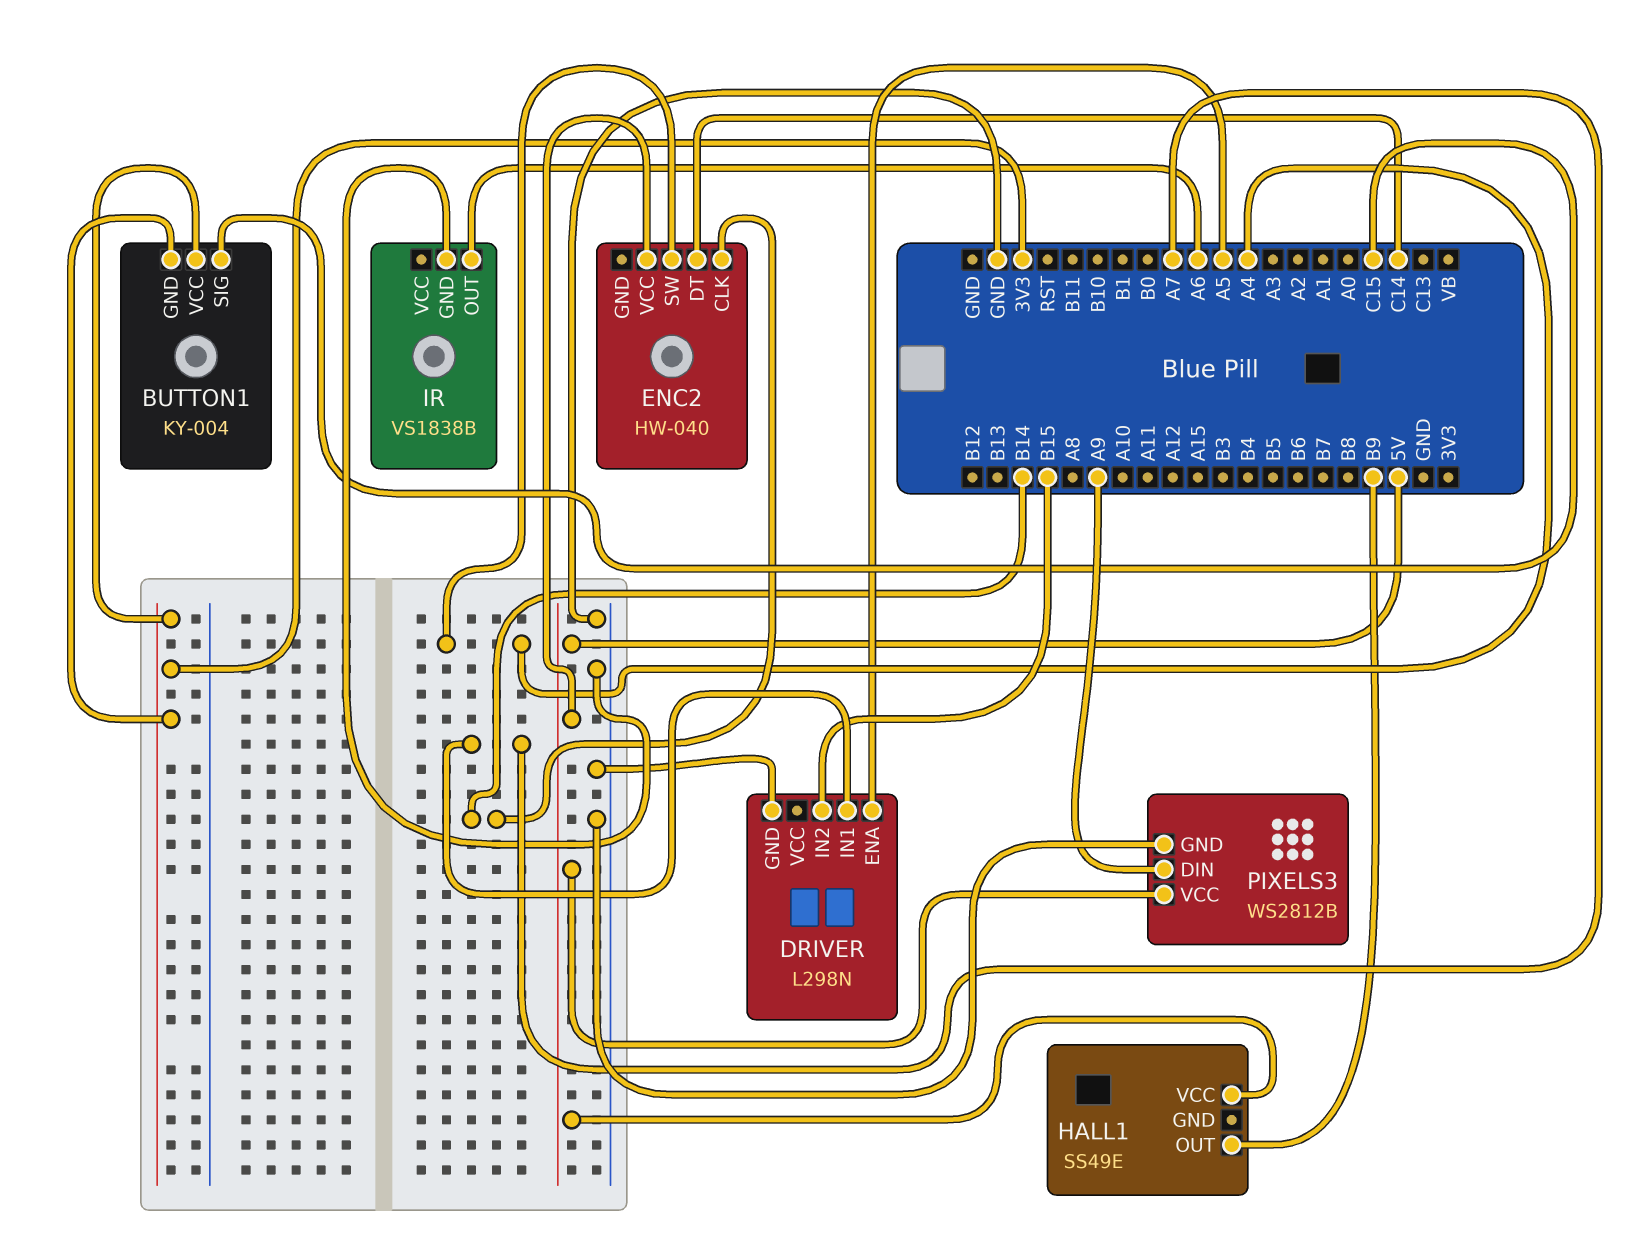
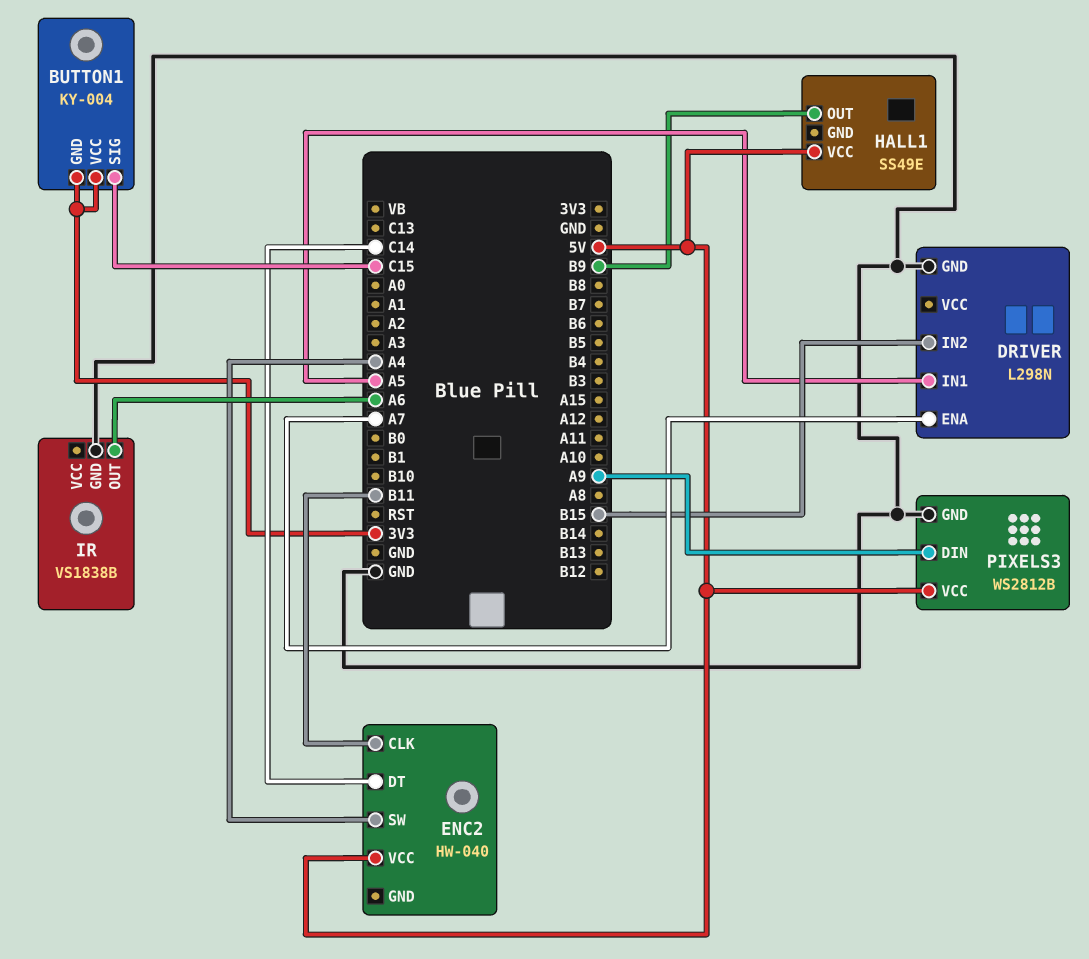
DRIVER pin ENA: A5 -> A7
DRIVER pin IN1: A7 -> A5
ENC2 pin CLK: B14 -> B11

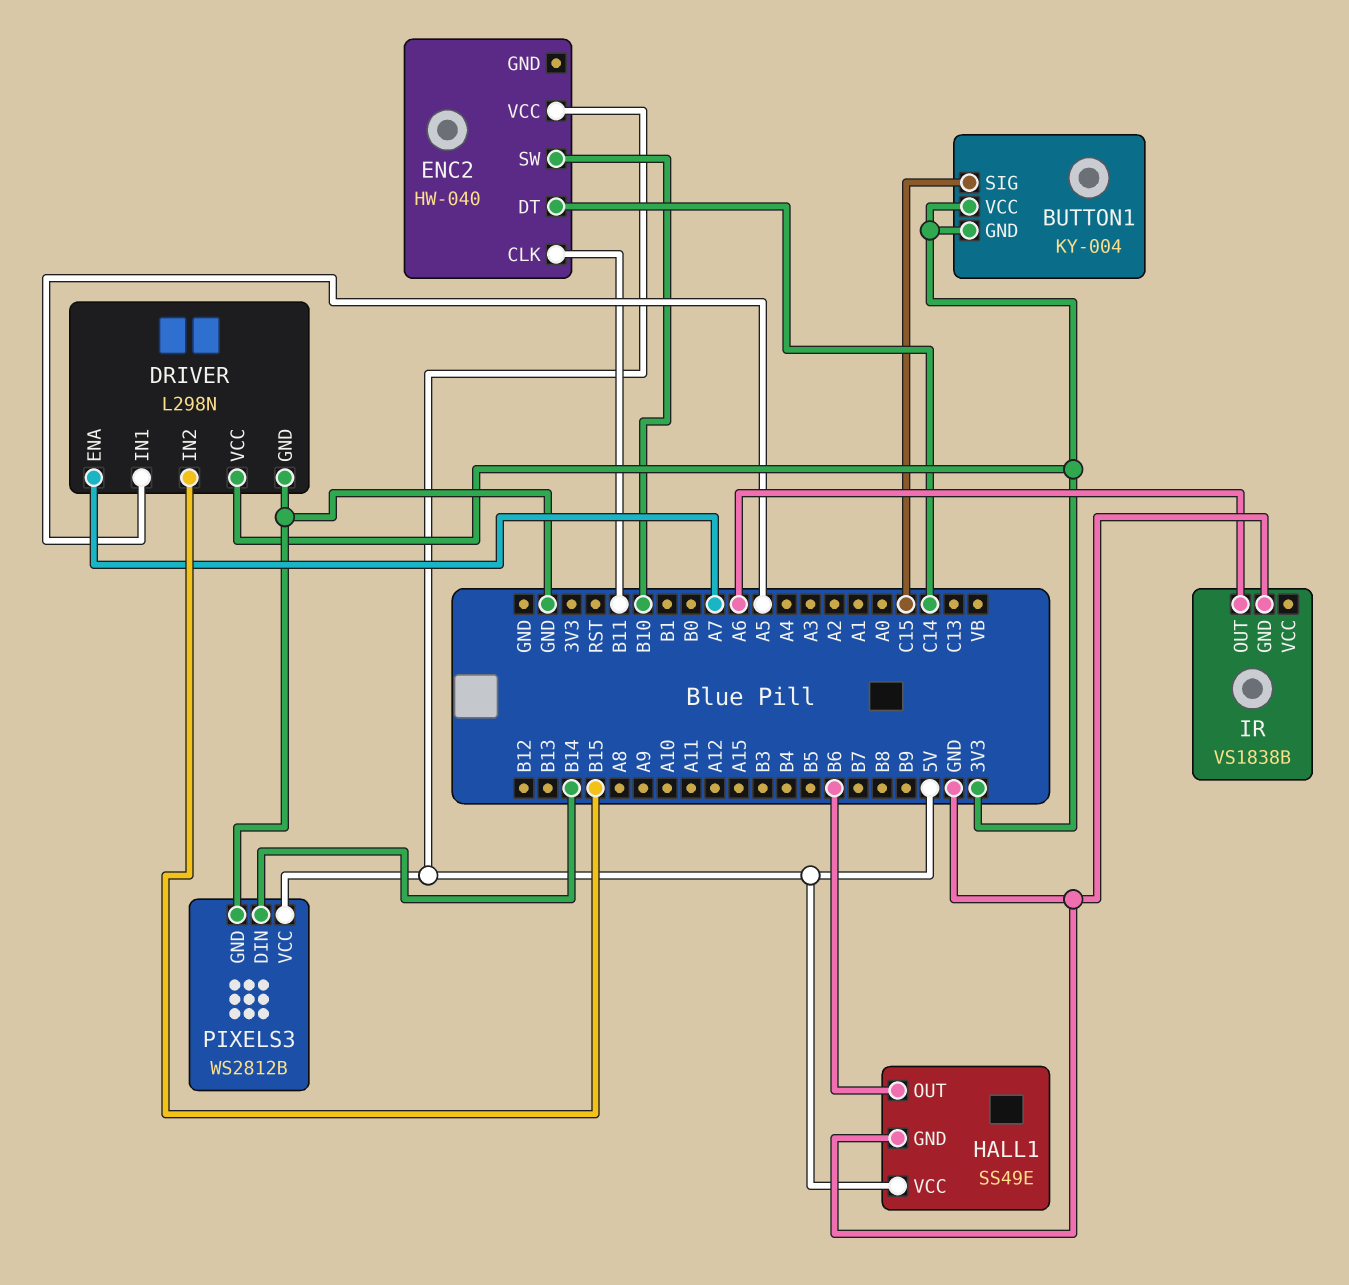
DRIVER pin VCC: none -> 3V3
ENC2 pin SW: A4 -> B10
HALL1 pin GND: none -> GND
HALL1 pin OUT: B9 -> B6
PIXELS3 pin DIN: A9 -> B14

